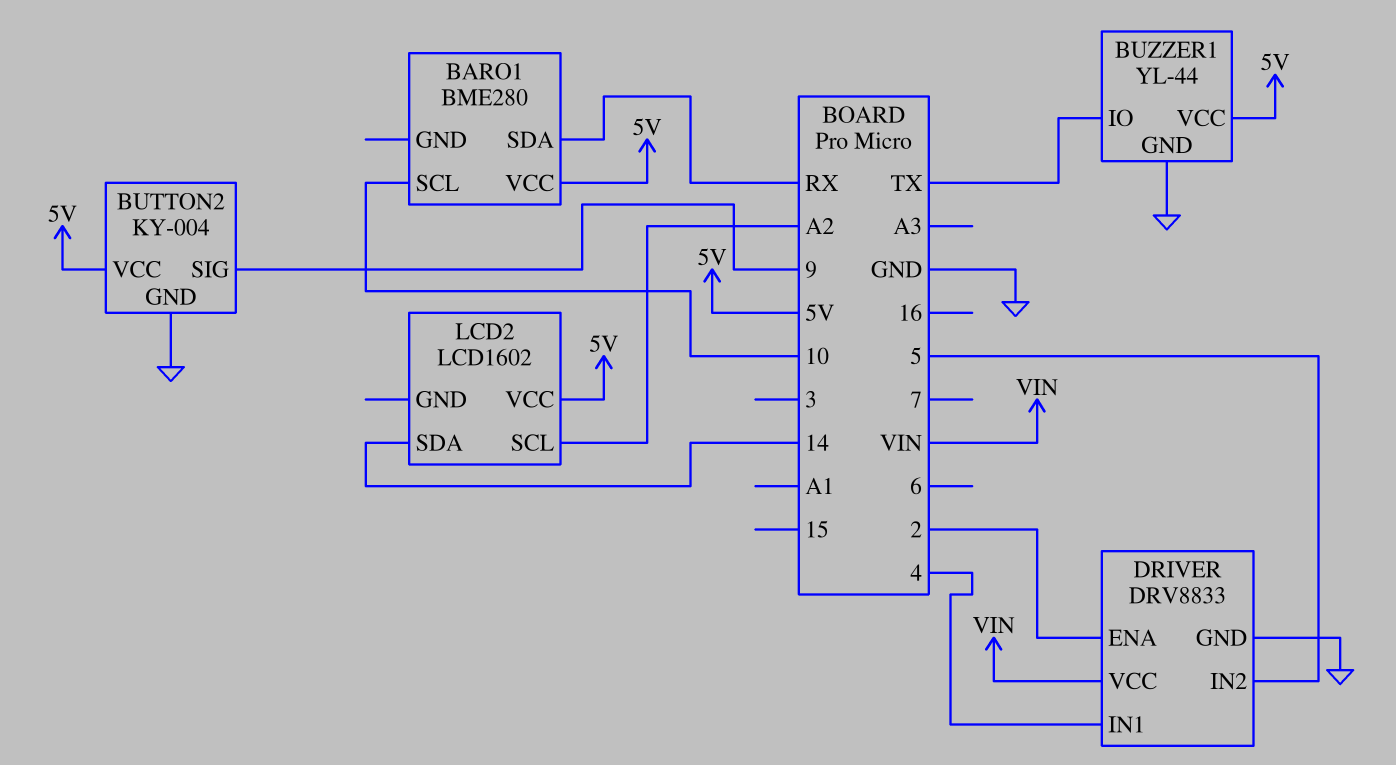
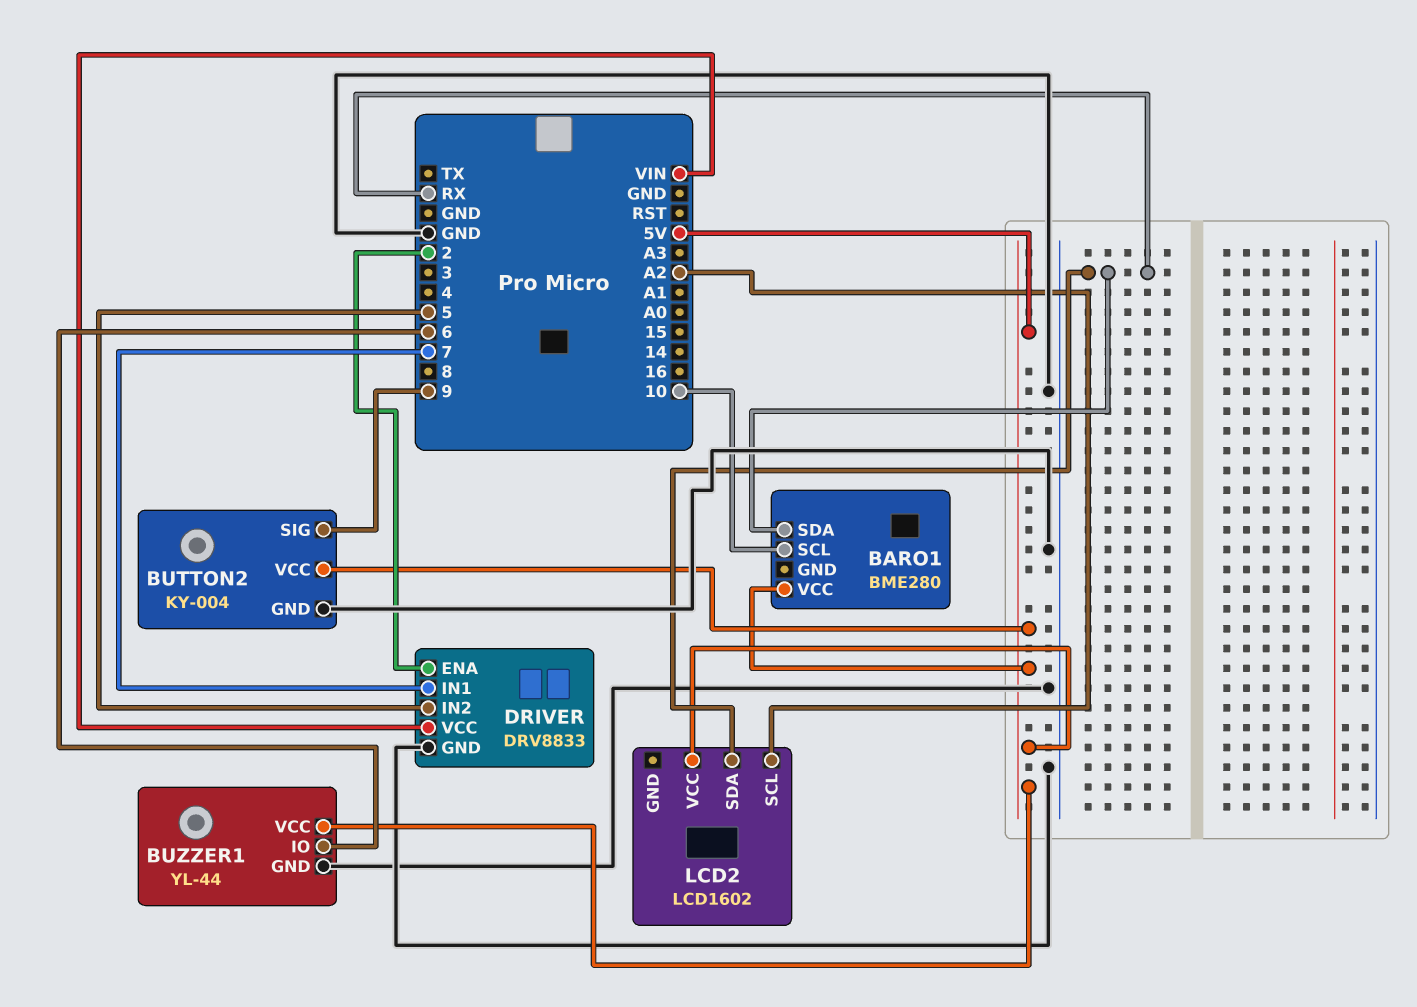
BUZZER1 pin IO: TX -> 6
DRIVER pin IN1: 4 -> 7
LCD2 pin SDA: 14 -> RX

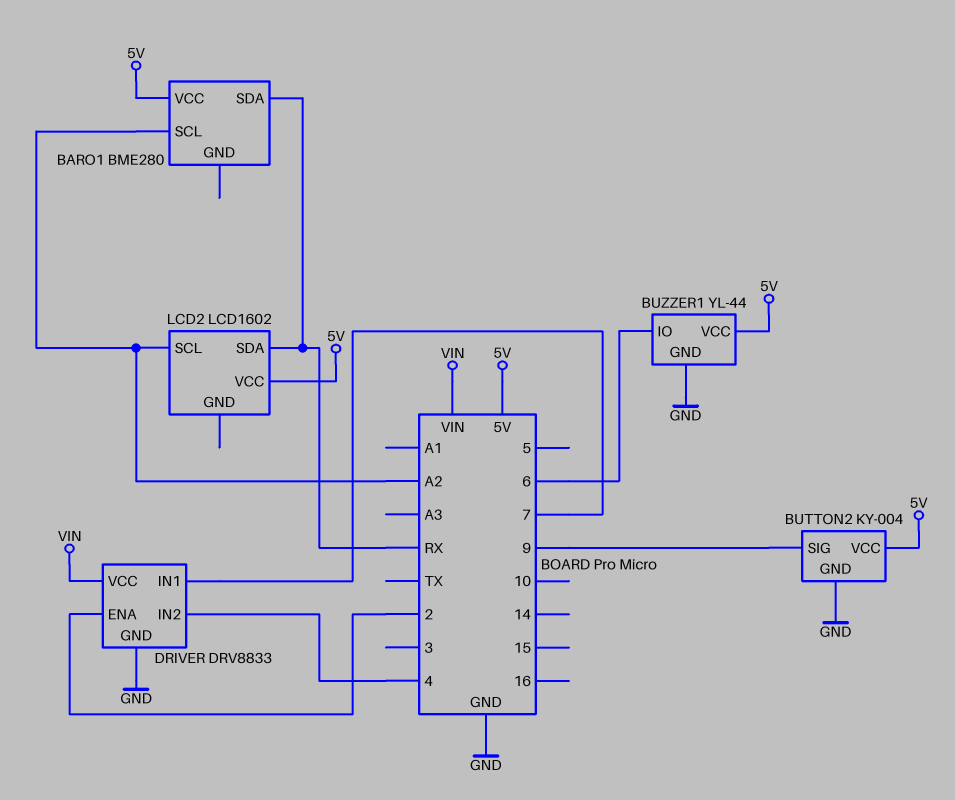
BARO1 pin SCL: 10 -> A2
DRIVER pin IN2: 5 -> 4

